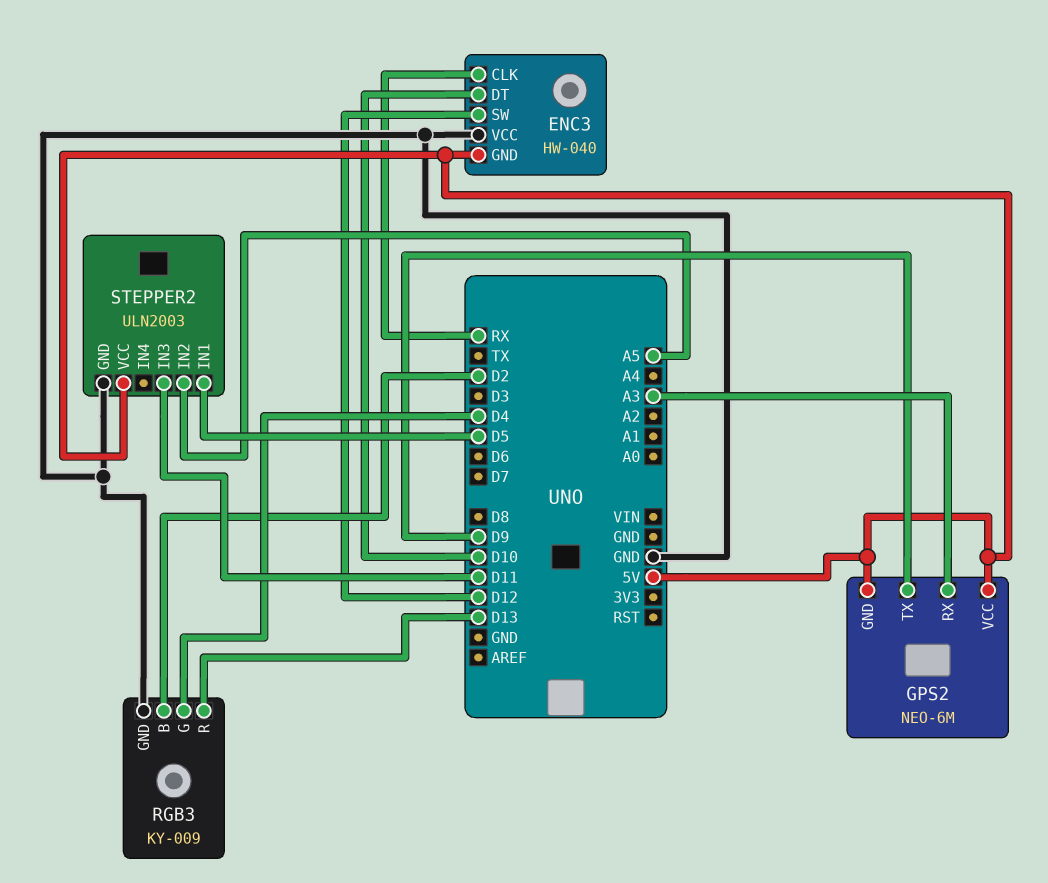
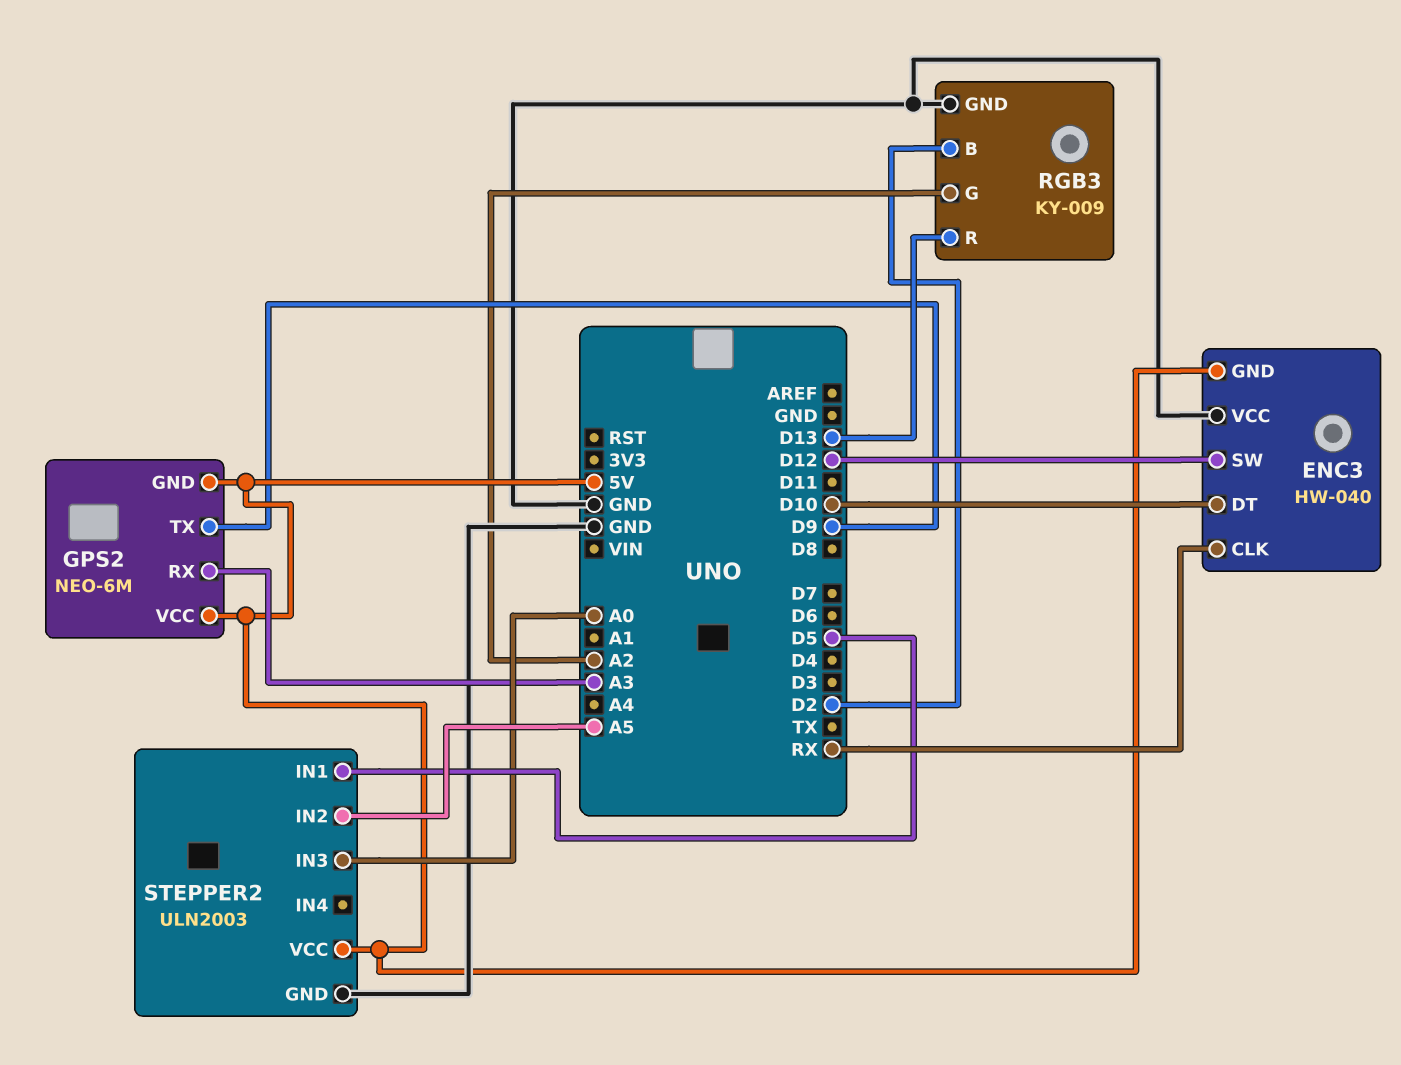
RGB3 pin G: D4 -> A2
STEPPER2 pin IN3: D11 -> A0

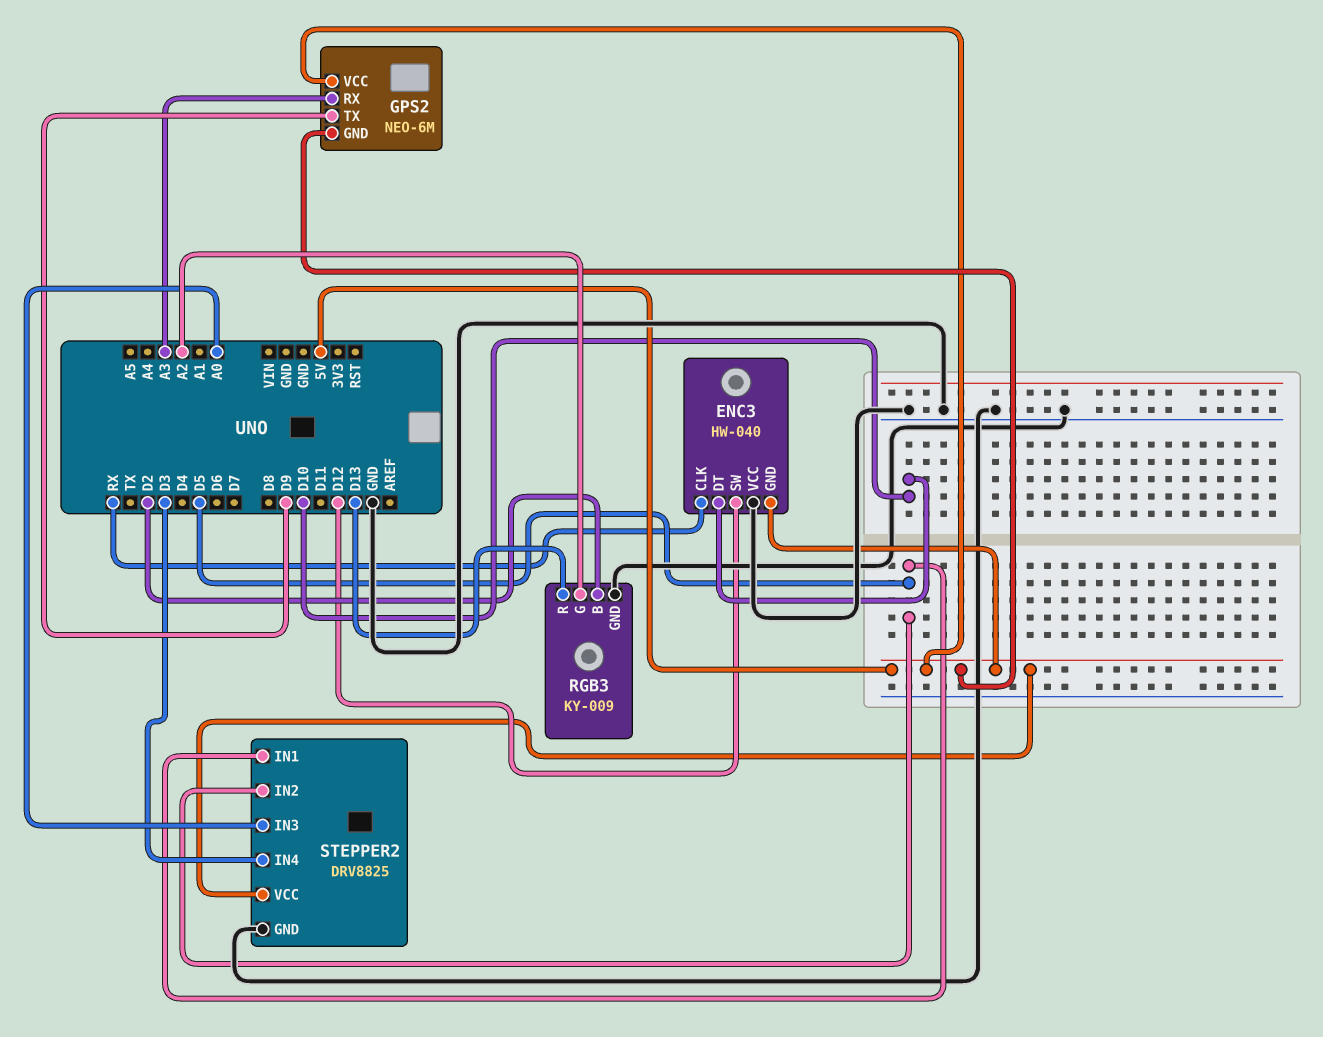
STEPPER2: ULN2003 -> DRV8825
STEPPER2 pin IN2: A5 -> D5
STEPPER2 pin IN4: none -> D3

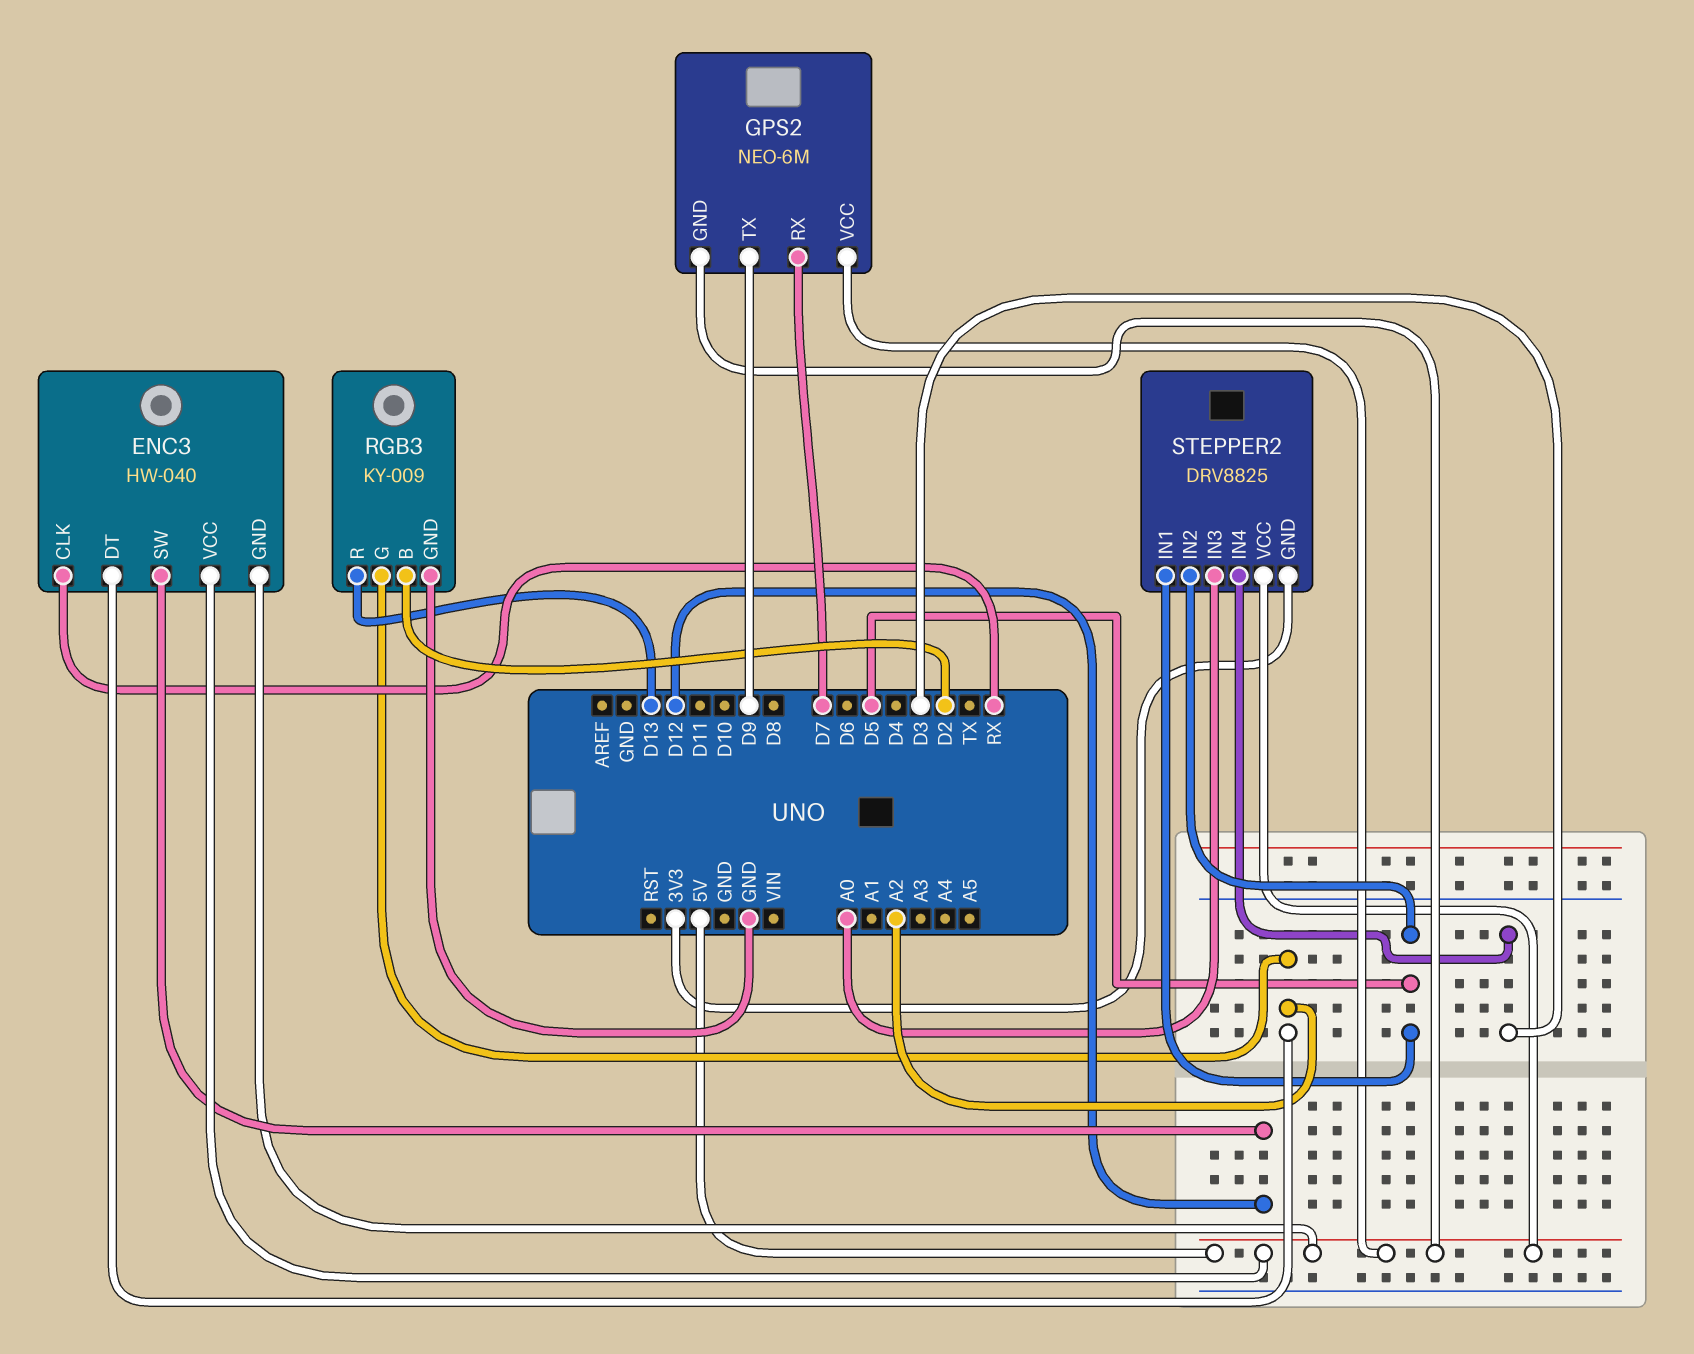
ENC3 pin DT: D10 -> A2
ENC3 pin VCC: GND -> 5V
GPS2 pin RX: A3 -> D7
STEPPER2 pin GND: GND -> 3V3

